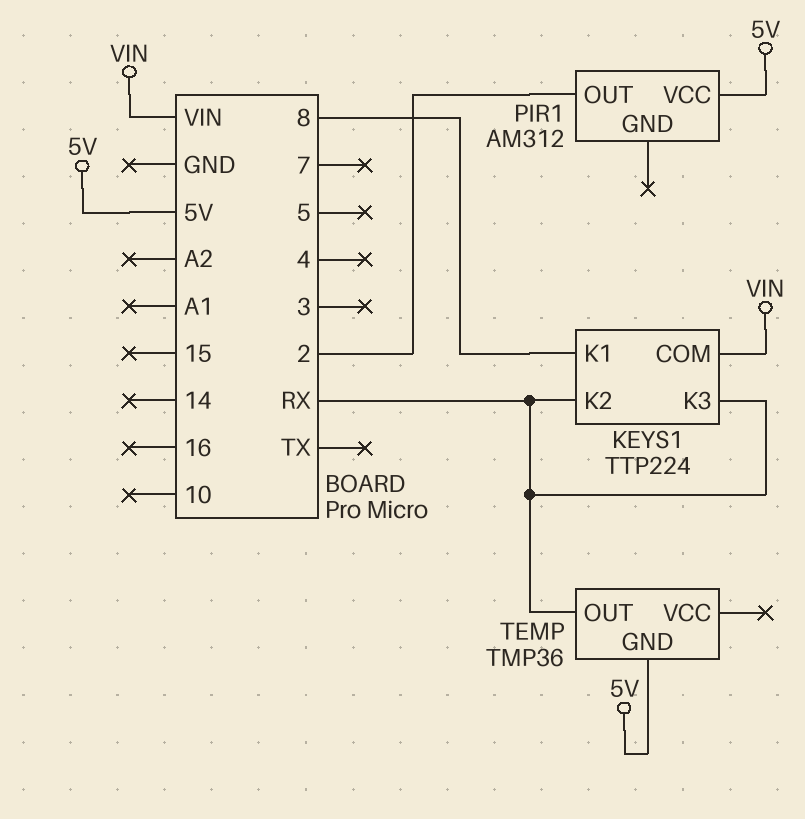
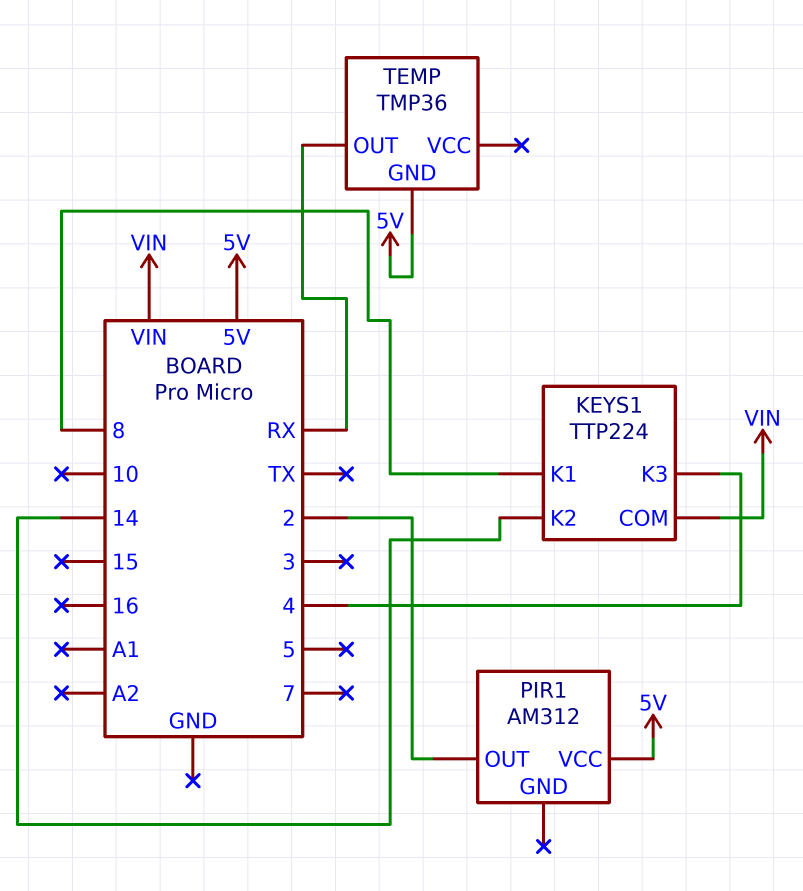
KEYS1 pin K2: RX -> 14
KEYS1 pin K3: RX -> 4

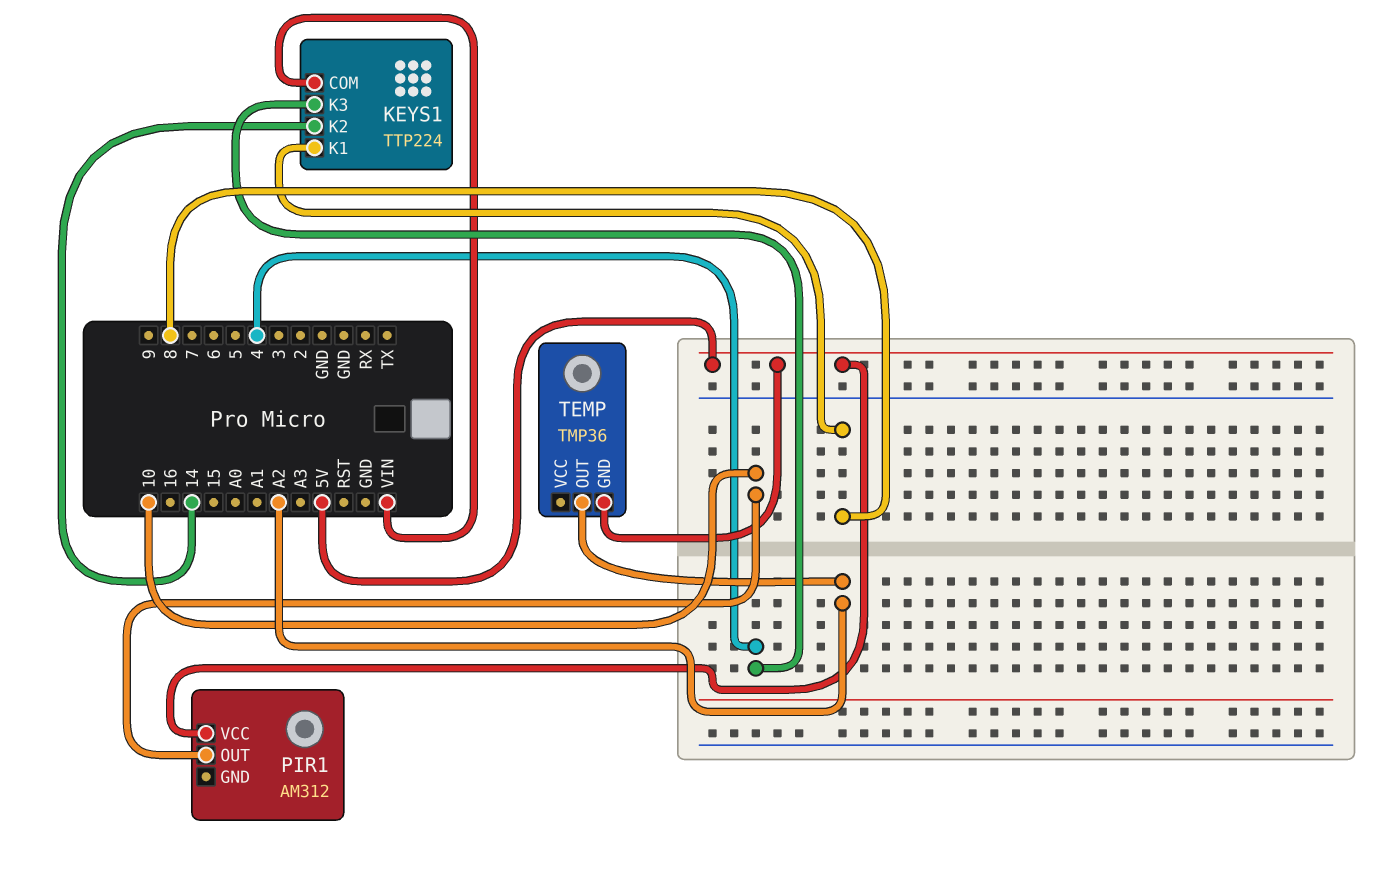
PIR1 pin OUT: 2 -> 10
TEMP pin OUT: RX -> A2

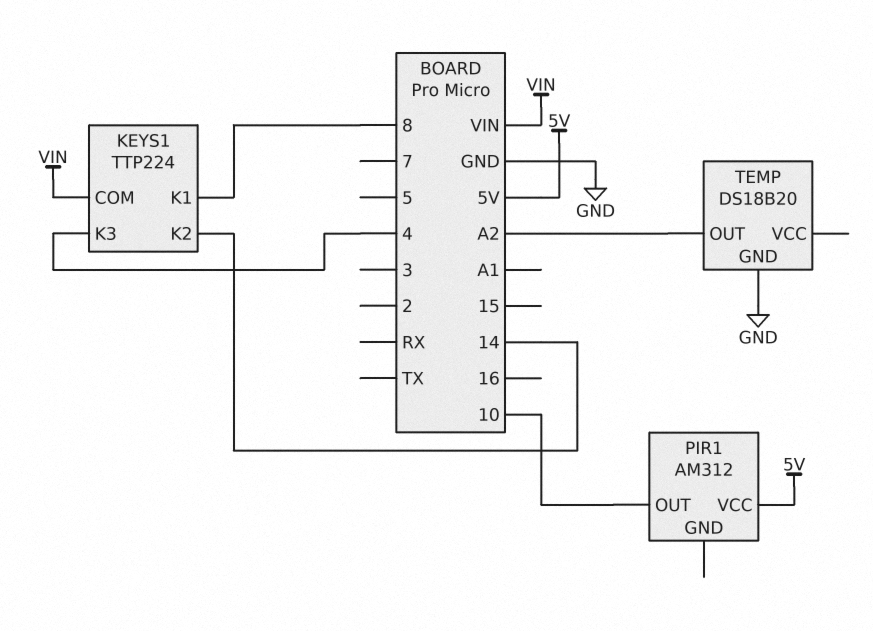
TEMP: TMP36 -> DS18B20
TEMP pin GND: 5V -> GND

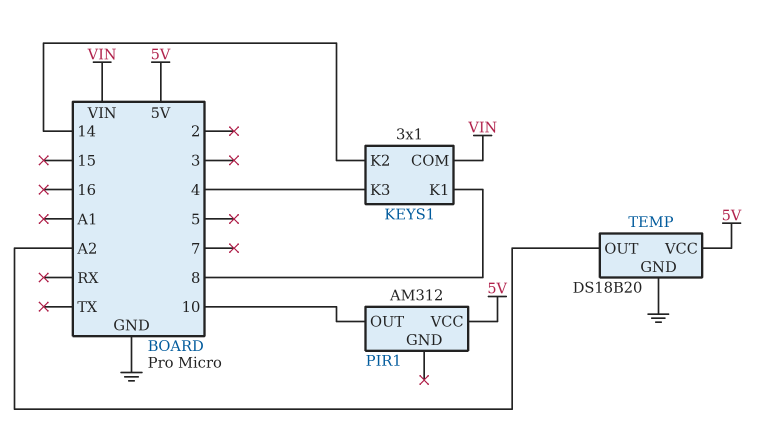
KEYS1: TTP224 -> 3x1
TEMP pin VCC: none -> 5V

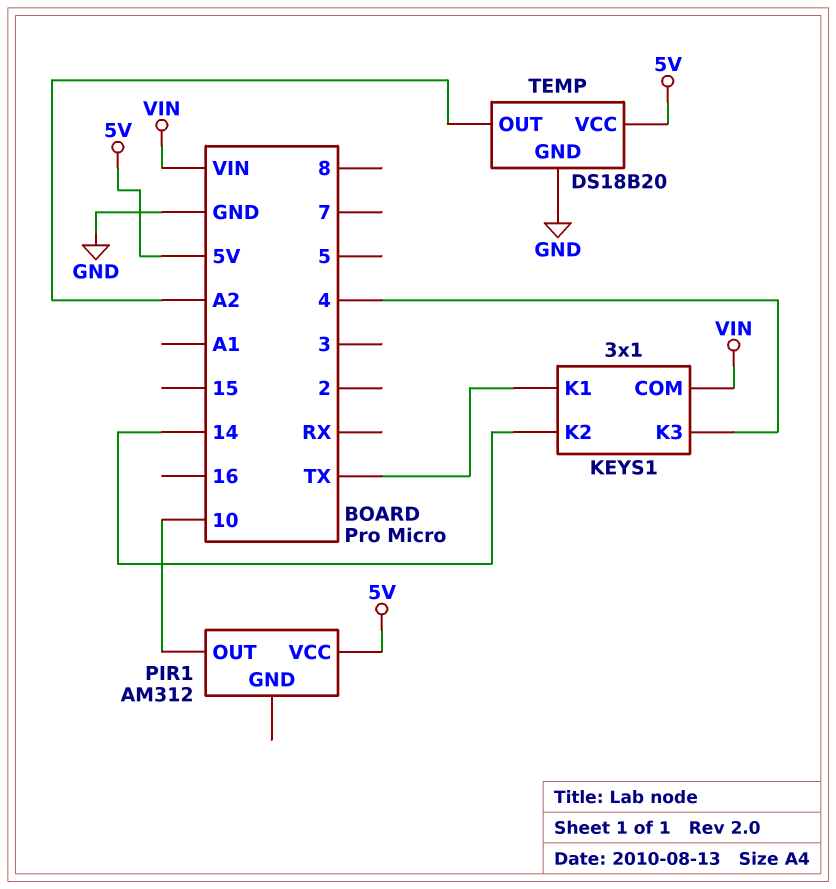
KEYS1 pin K1: 8 -> TX

